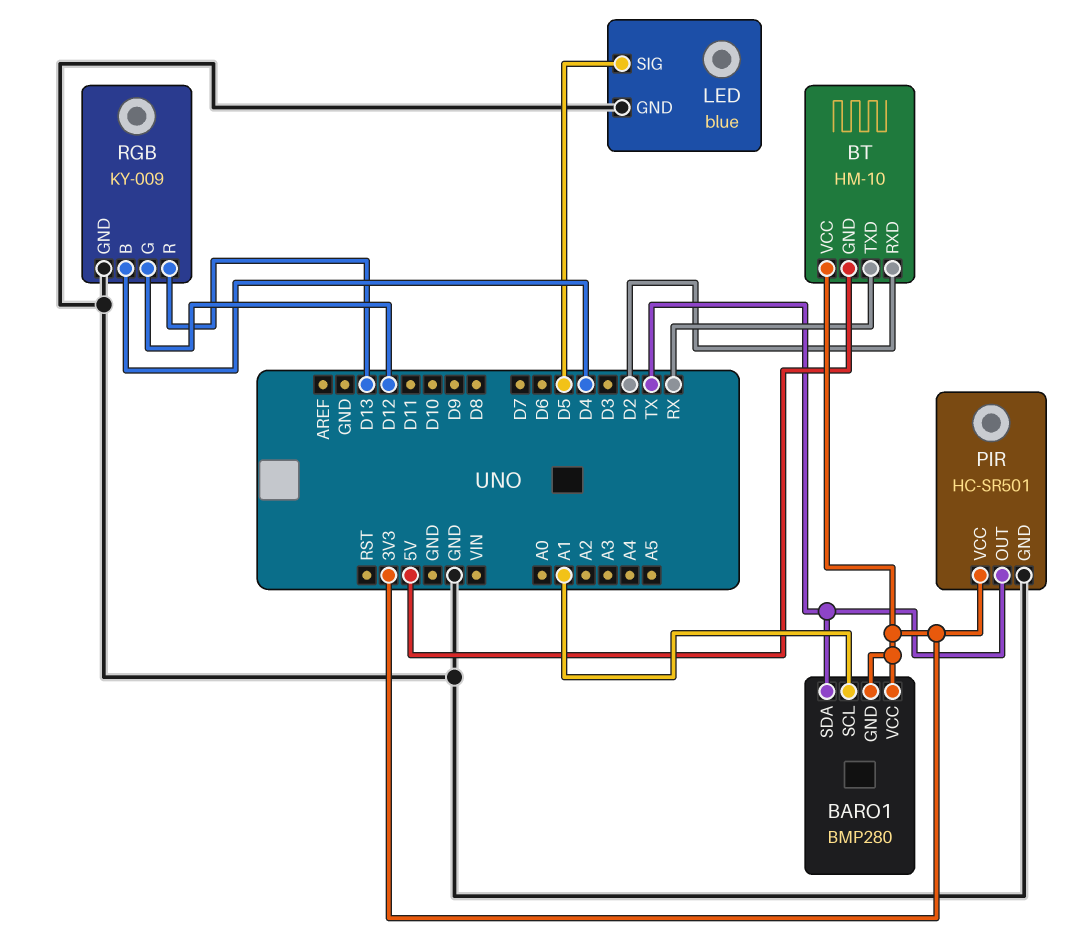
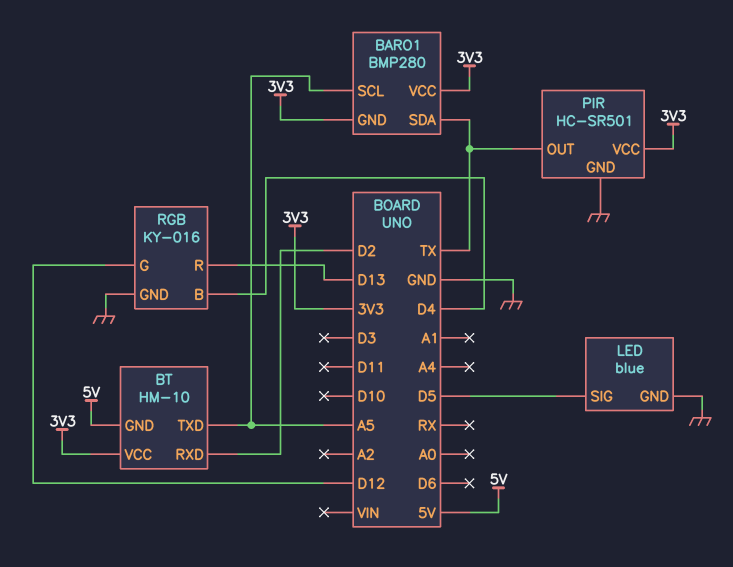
BARO1 pin SCL: A1 -> A5
BT pin TXD: RX -> A5
RGB: KY-009 -> KY-016

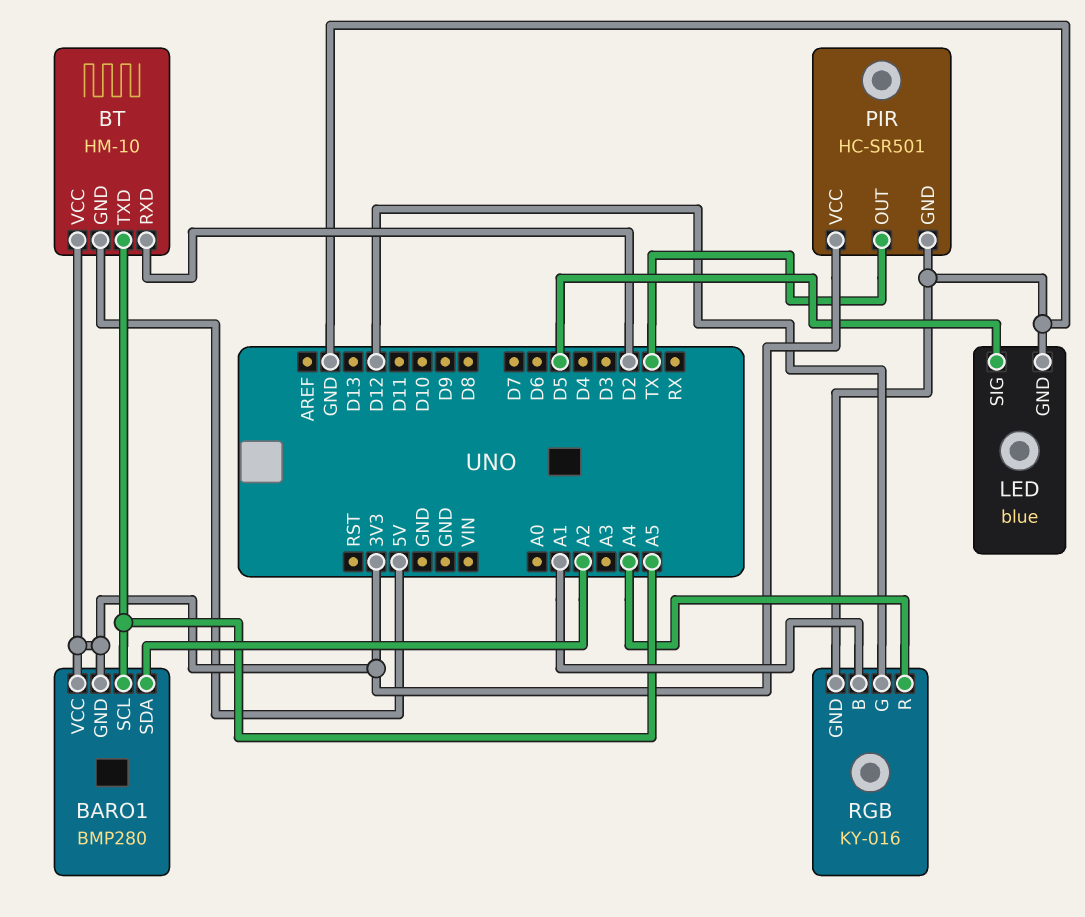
BARO1 pin SDA: TX -> A2
RGB pin B: D4 -> A1
RGB pin R: D13 -> A4

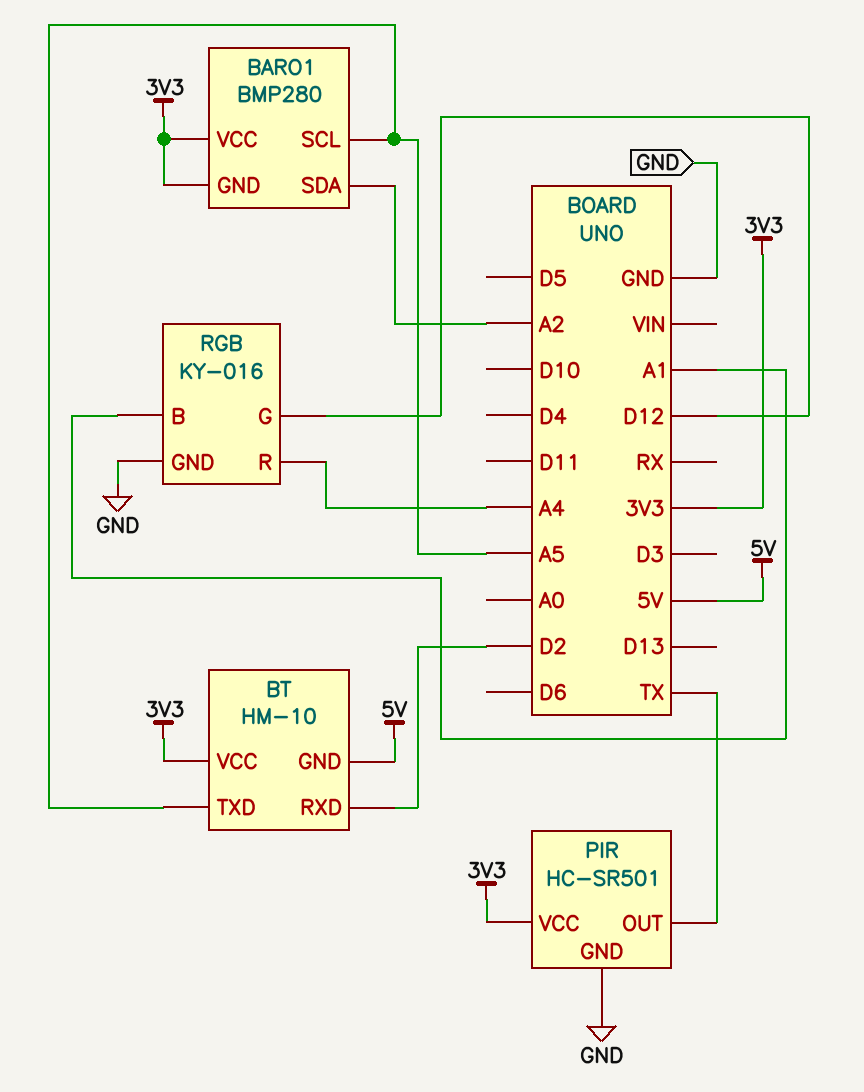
LED: blue -> none
LED pin GND: GND -> none
LED pin SIG: D5 -> none

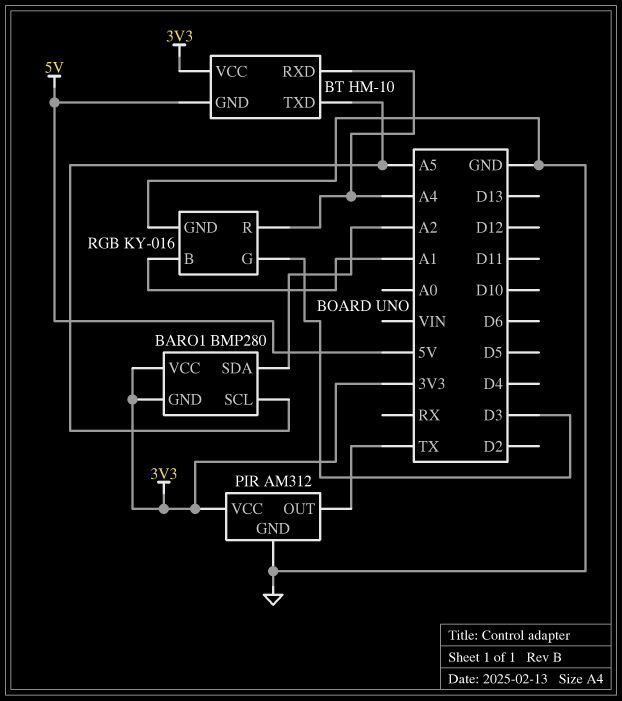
BT pin RXD: D2 -> A4
PIR: HC-SR501 -> AM312
RGB pin G: D12 -> D3

